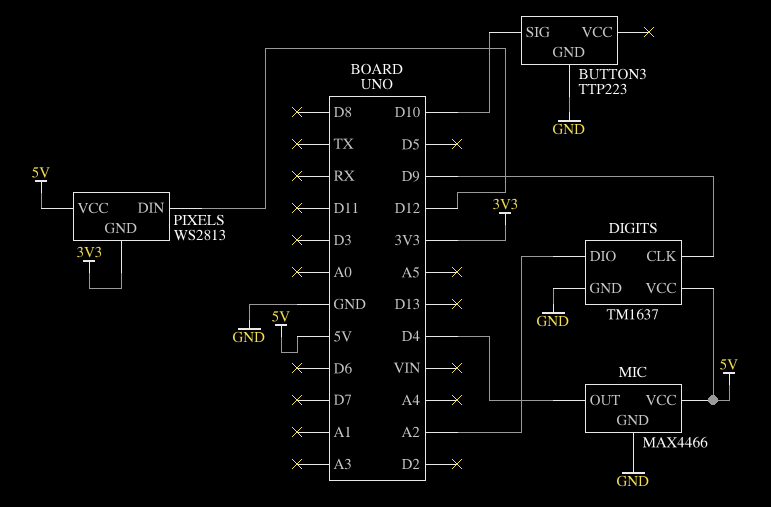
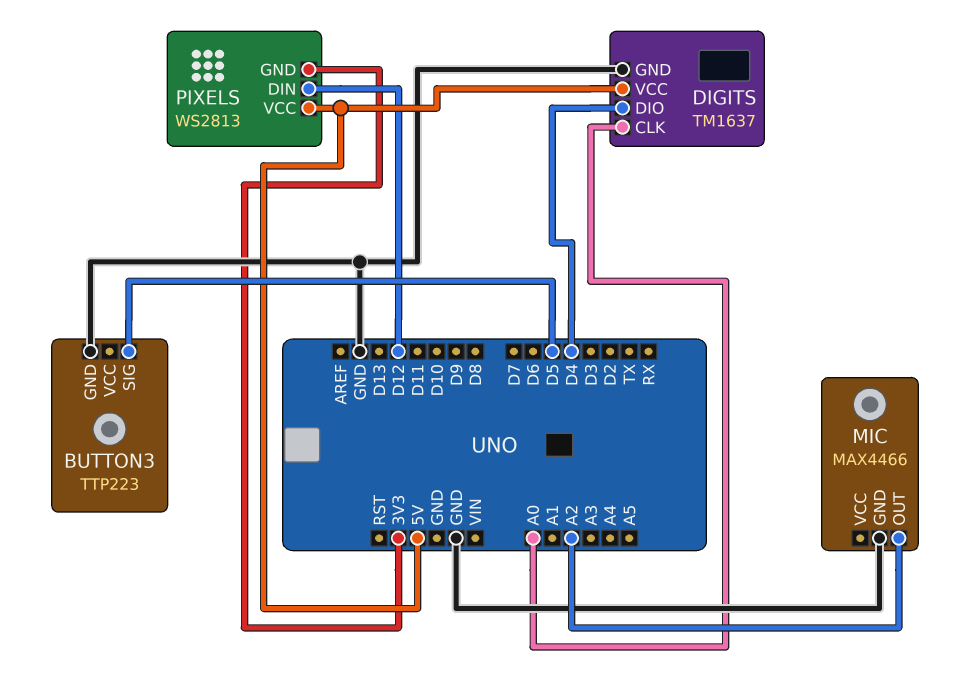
BUTTON3 pin SIG: D10 -> D5
DIGITS pin CLK: D9 -> A0
DIGITS pin DIO: A2 -> D4
MIC pin OUT: D4 -> A2
MIC pin VCC: 5V -> none

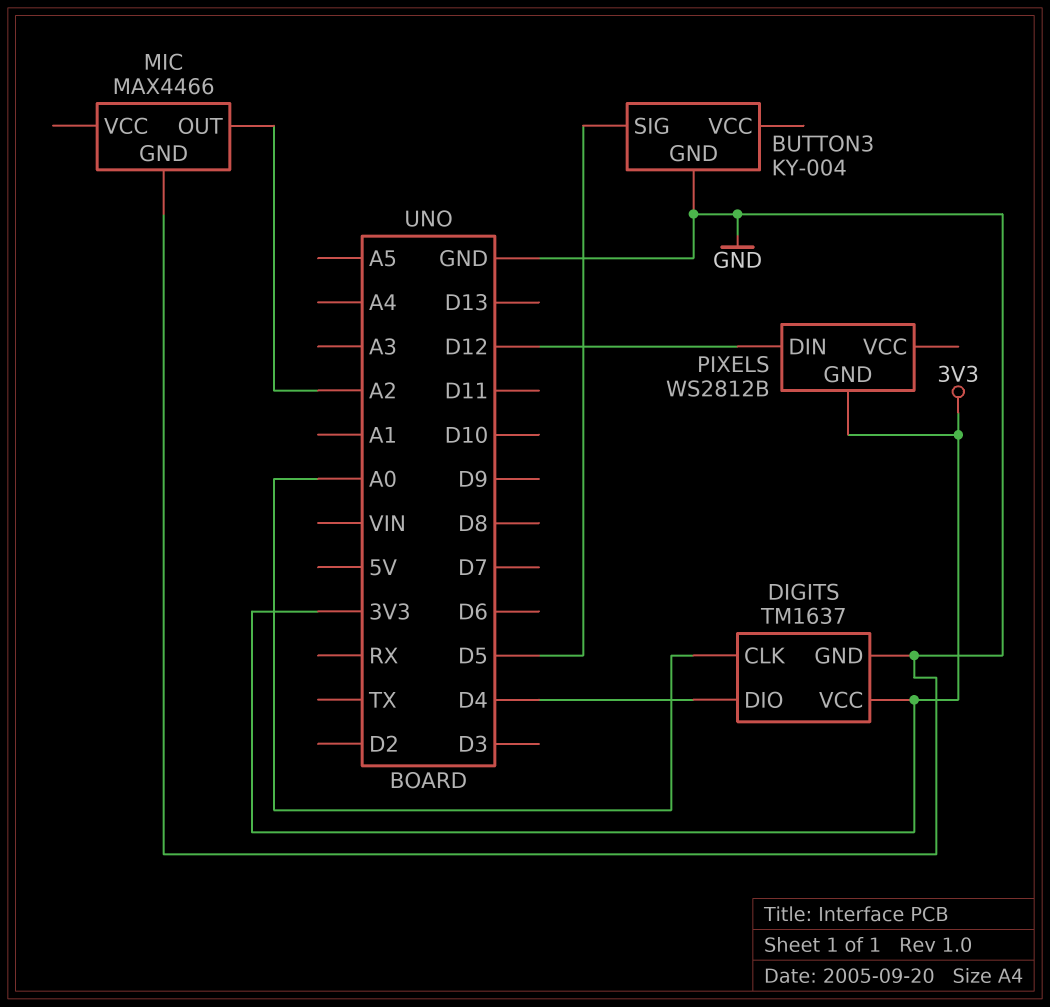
BUTTON3: TTP223 -> KY-004
DIGITS pin VCC: 5V -> 3V3
PIXELS: WS2813 -> WS2812B
PIXELS pin VCC: 5V -> none

